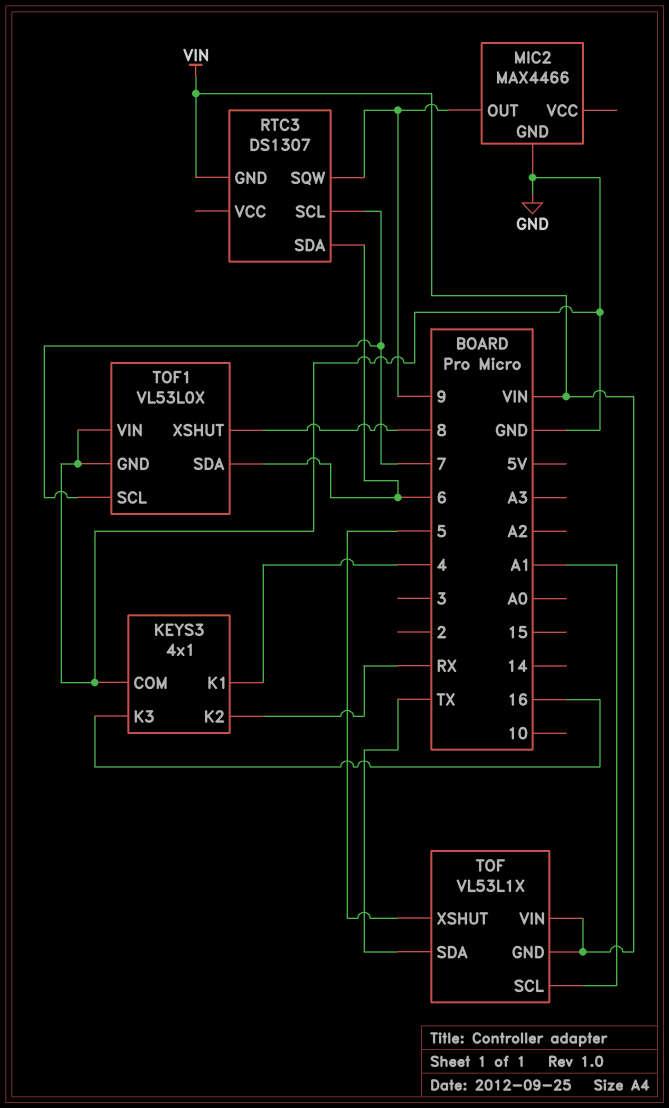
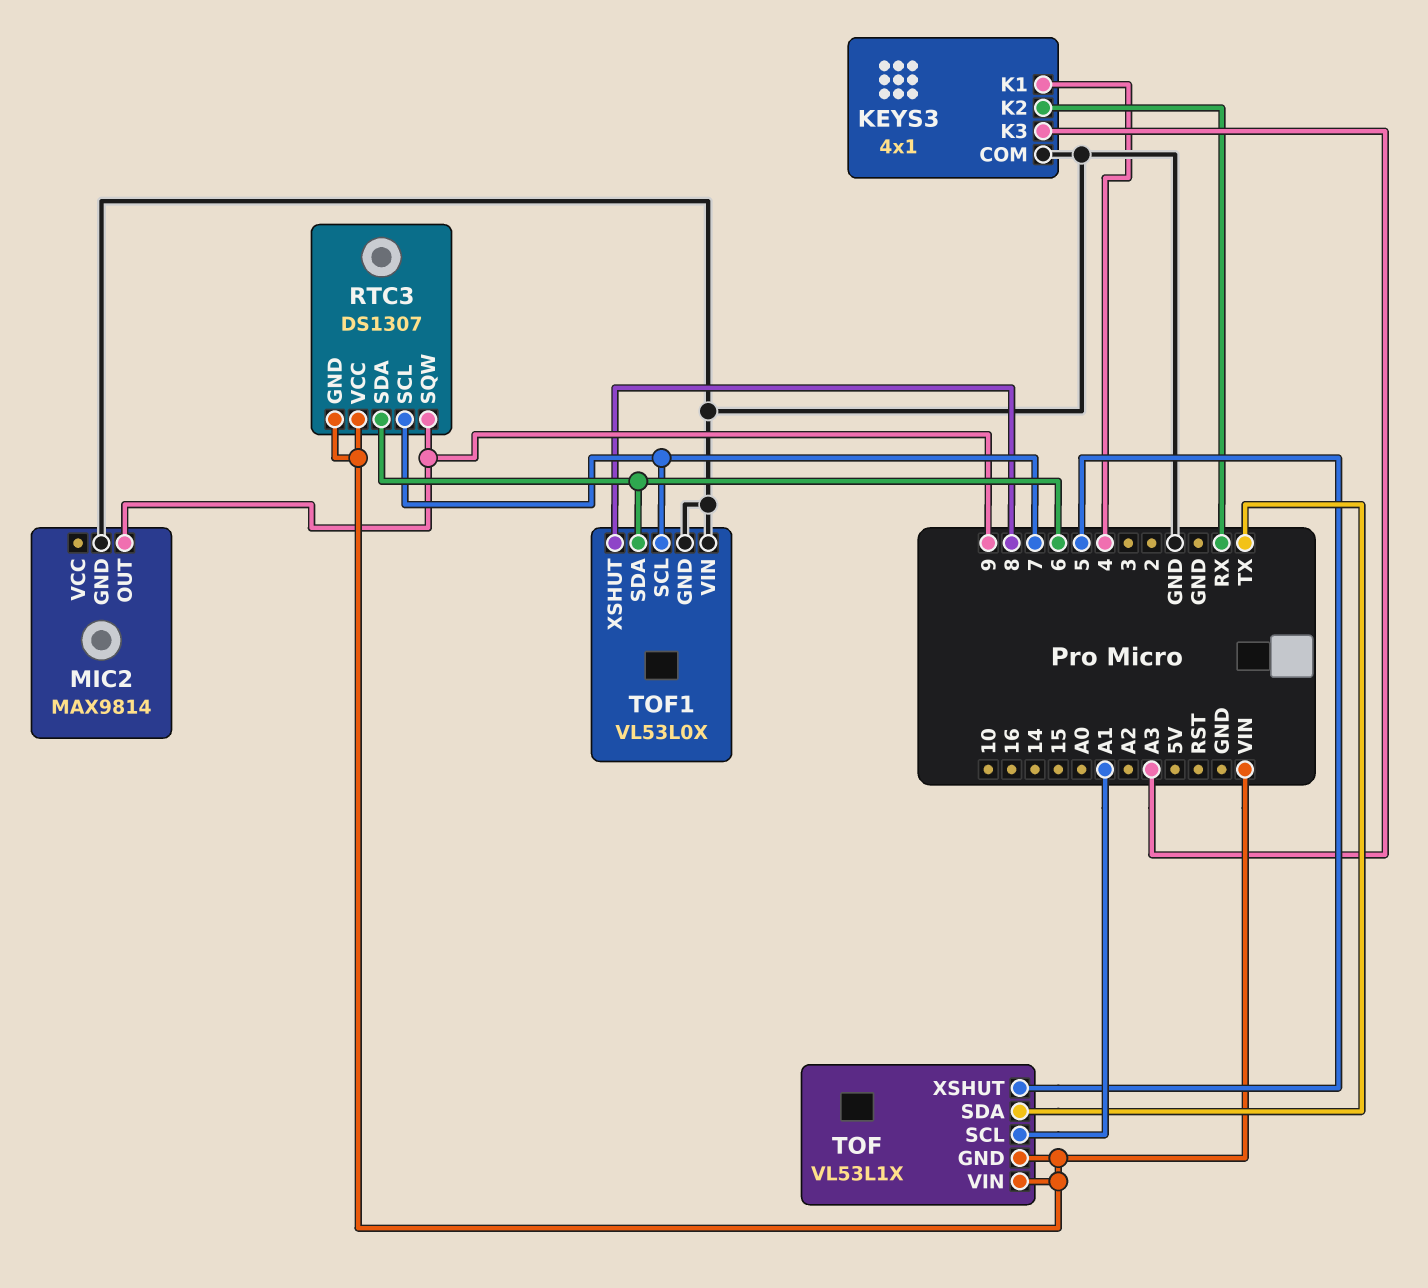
KEYS3 pin K3: 16 -> A3
MIC2: MAX4466 -> MAX9814
RTC3 pin VCC: none -> VIN

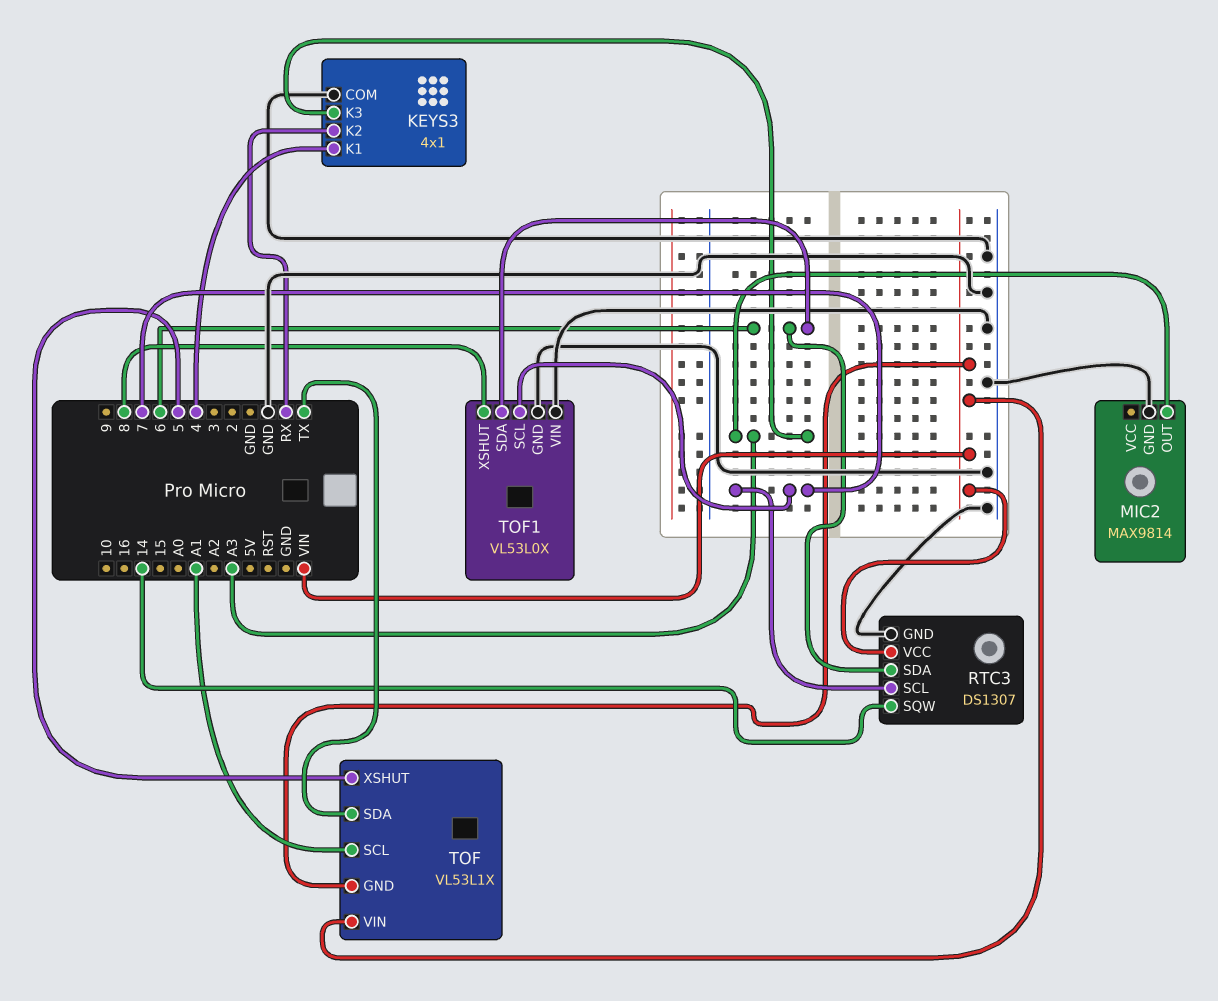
MIC2 pin OUT: 9 -> A3
RTC3 pin GND: VIN -> GND
RTC3 pin SQW: 9 -> 14

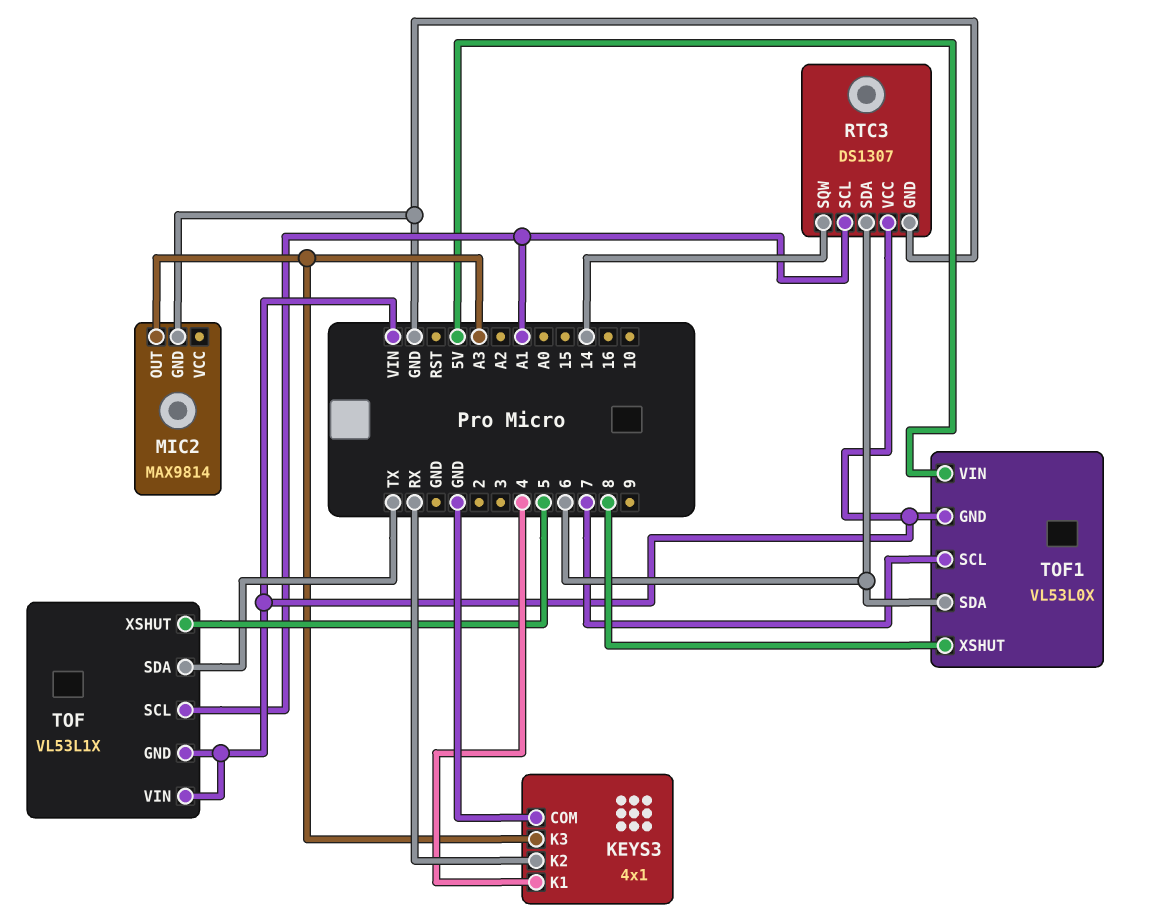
RTC3 pin SCL: 7 -> A1
TOF1 pin GND: GND -> VIN
TOF1 pin VIN: GND -> 5V

